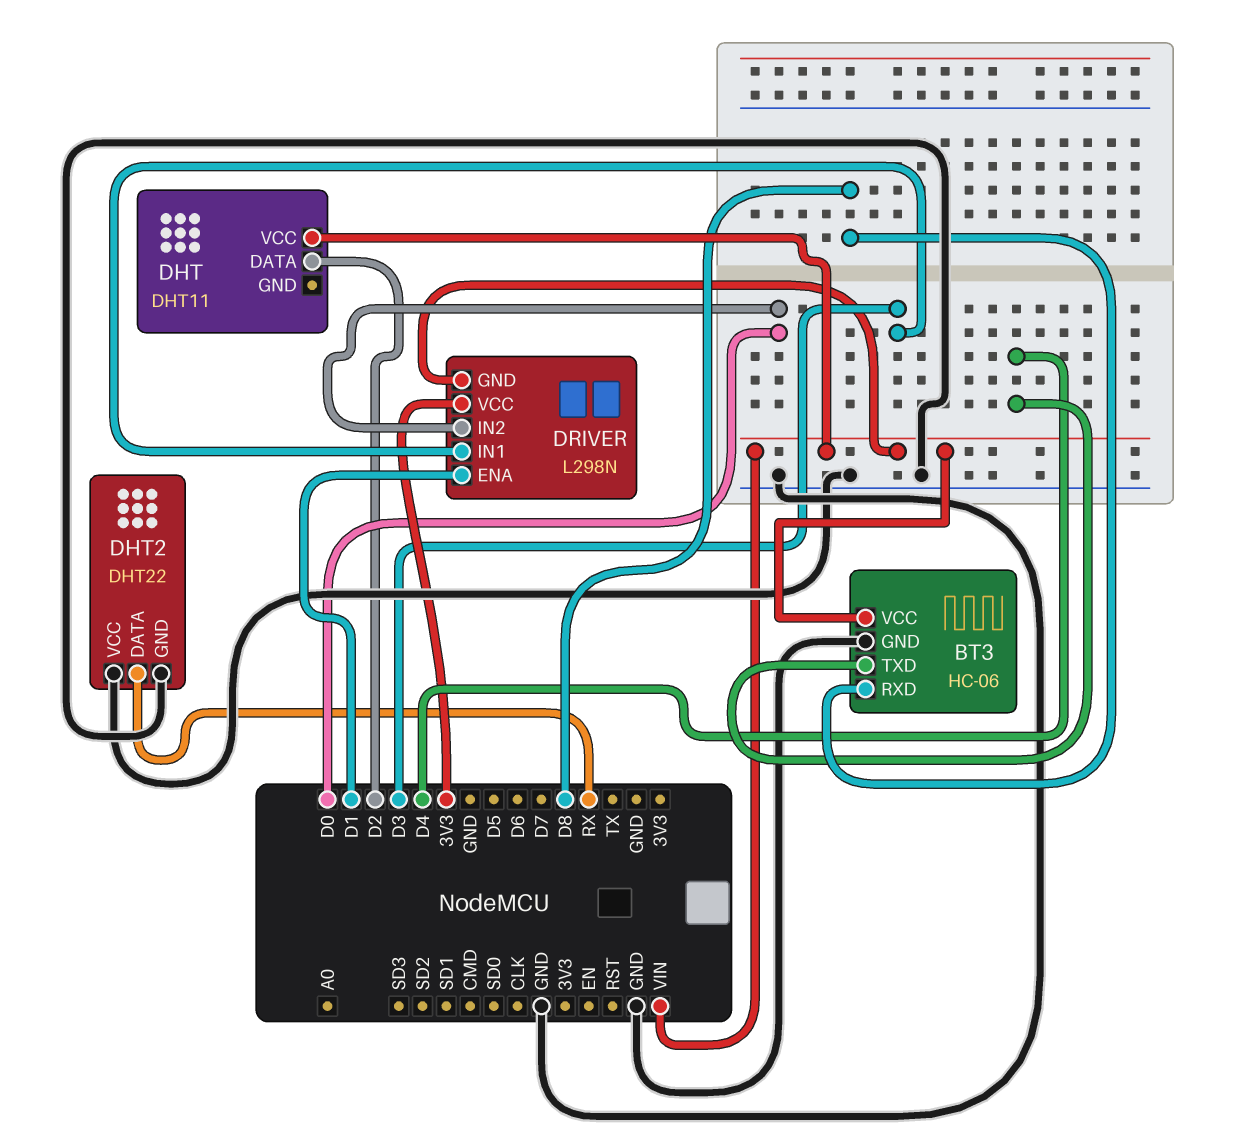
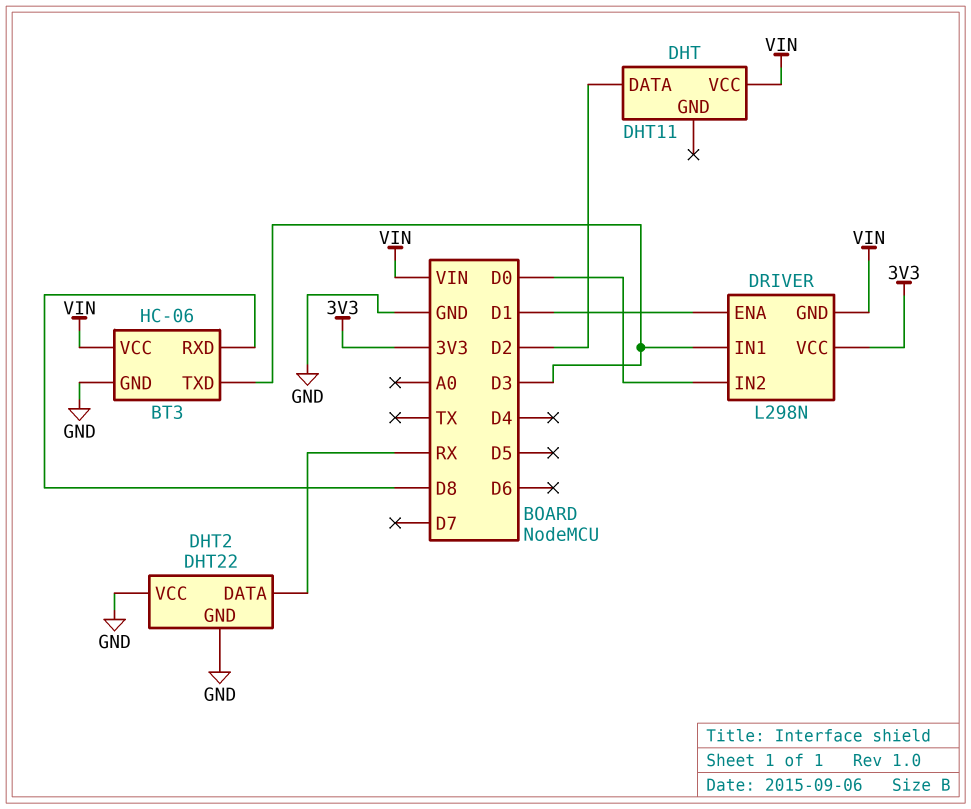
BT3 pin TXD: D4 -> D3

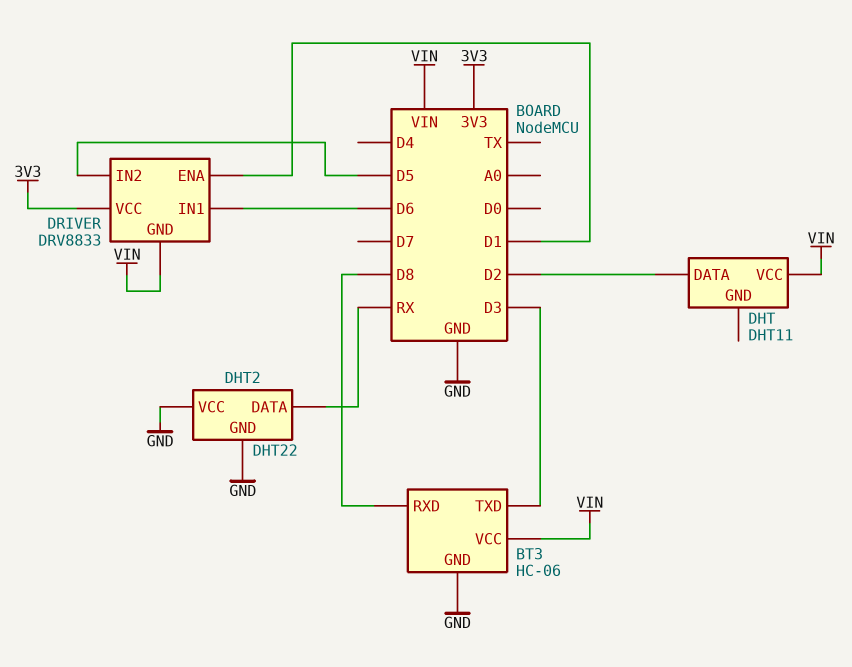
DRIVER: L298N -> DRV8833
DRIVER pin IN1: D3 -> D6
DRIVER pin IN2: D0 -> D5

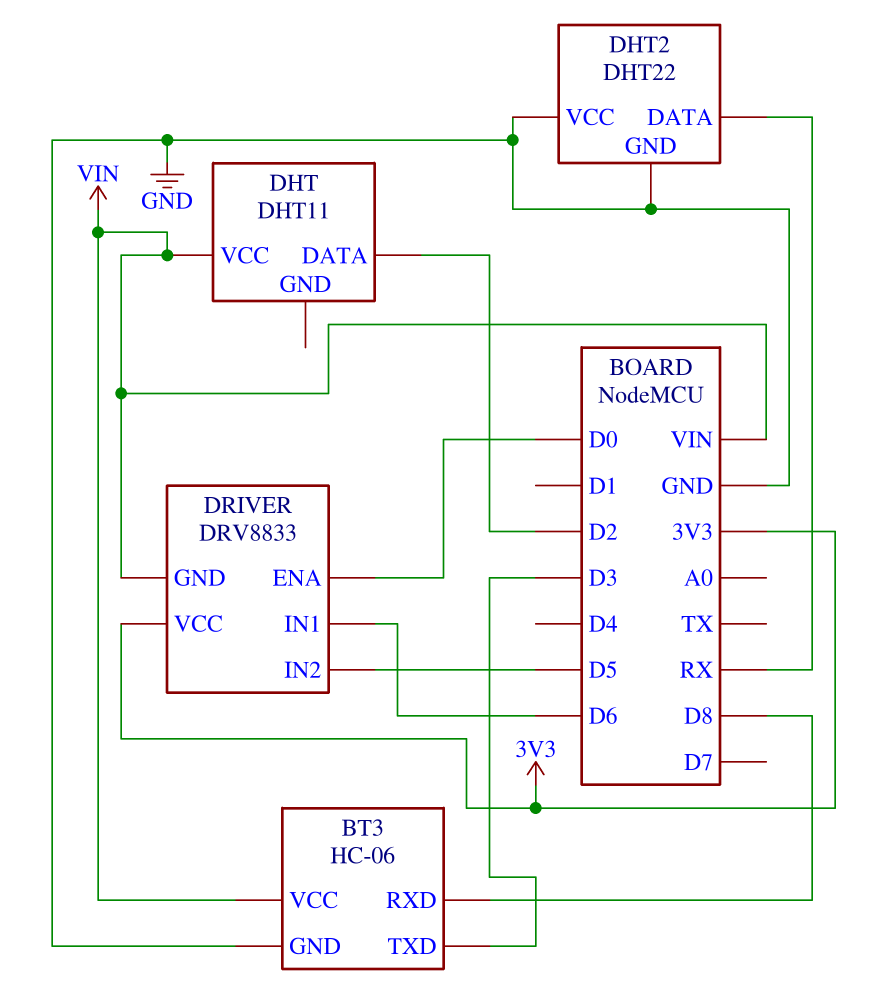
DRIVER pin ENA: D1 -> D0

